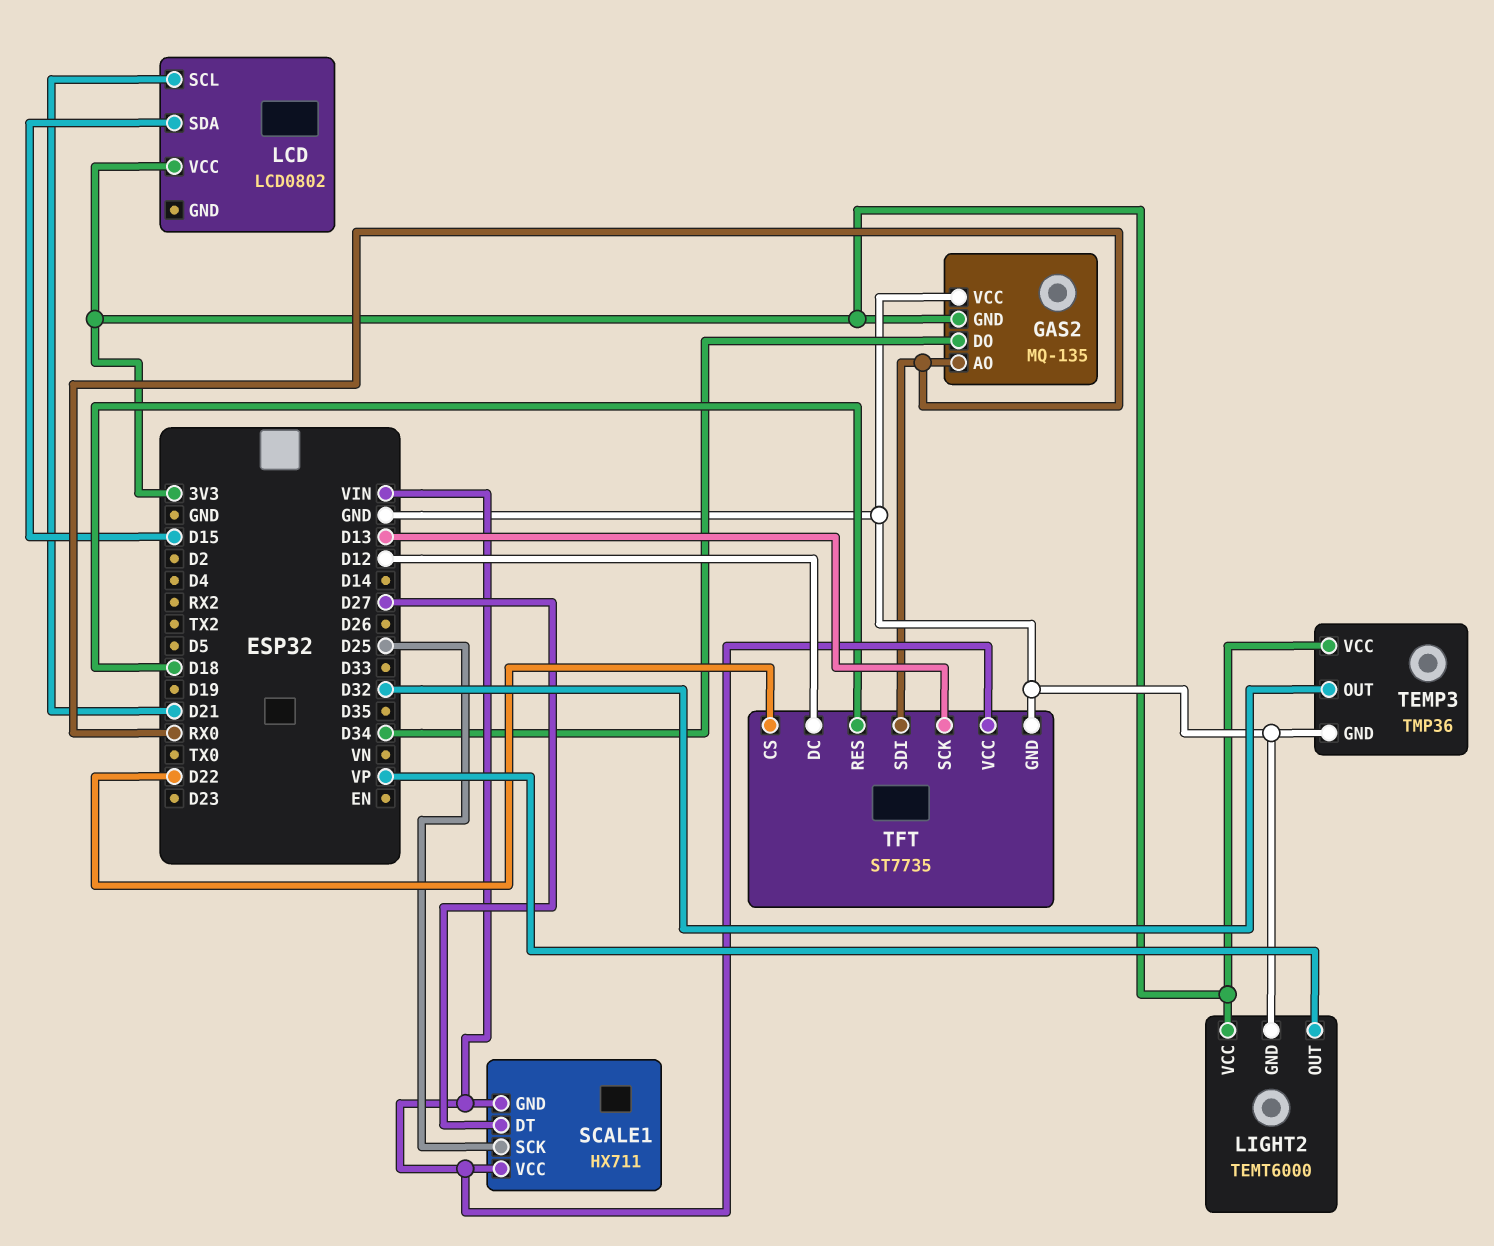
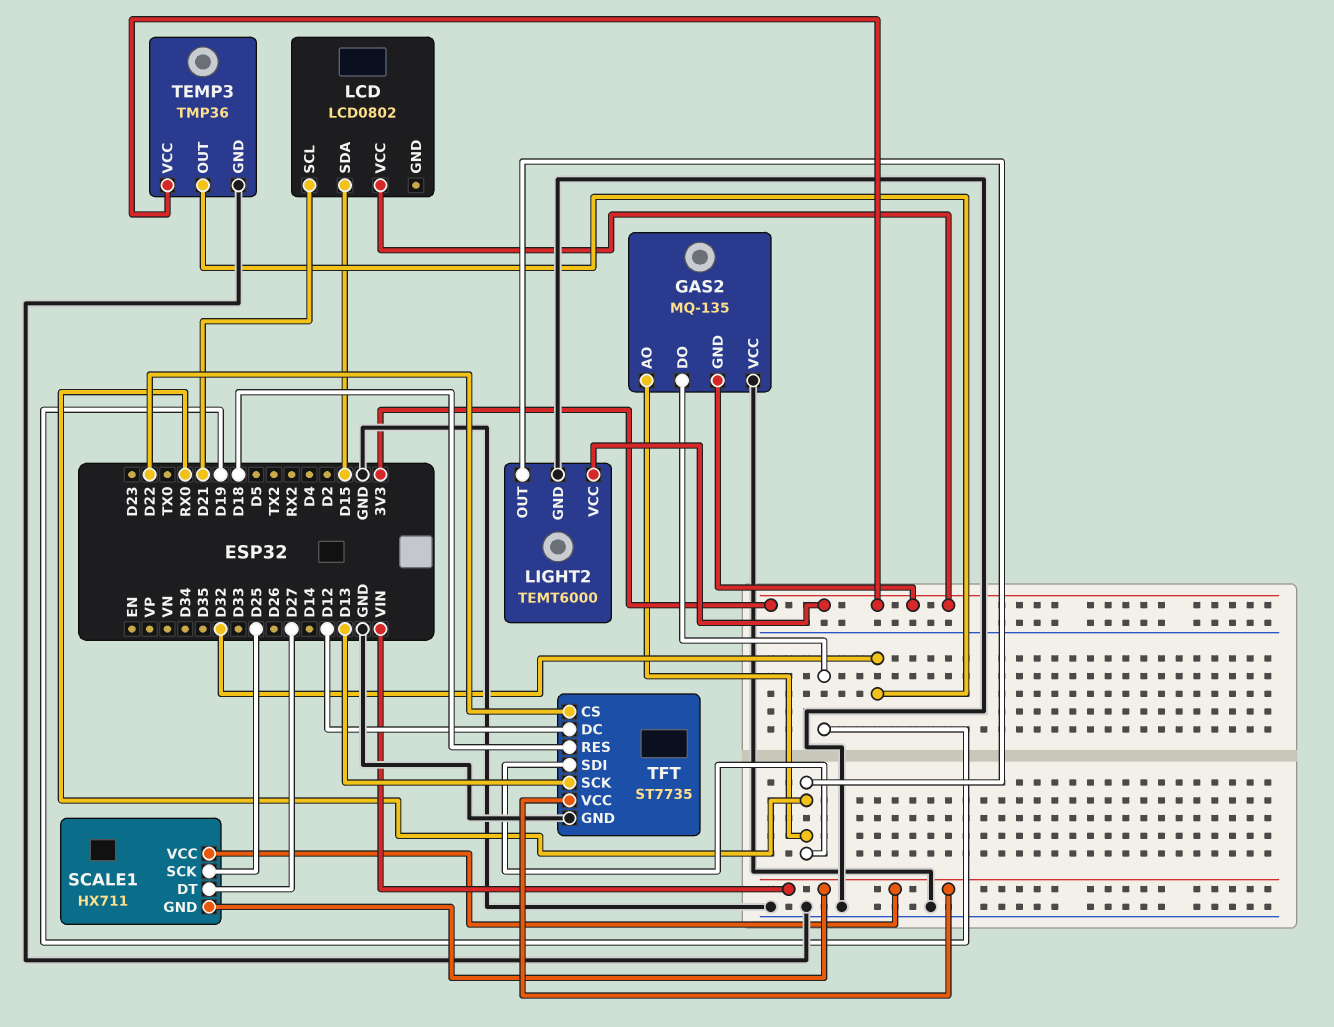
GAS2 pin DO: D34 -> D19
LIGHT2 pin OUT: VP -> RX0

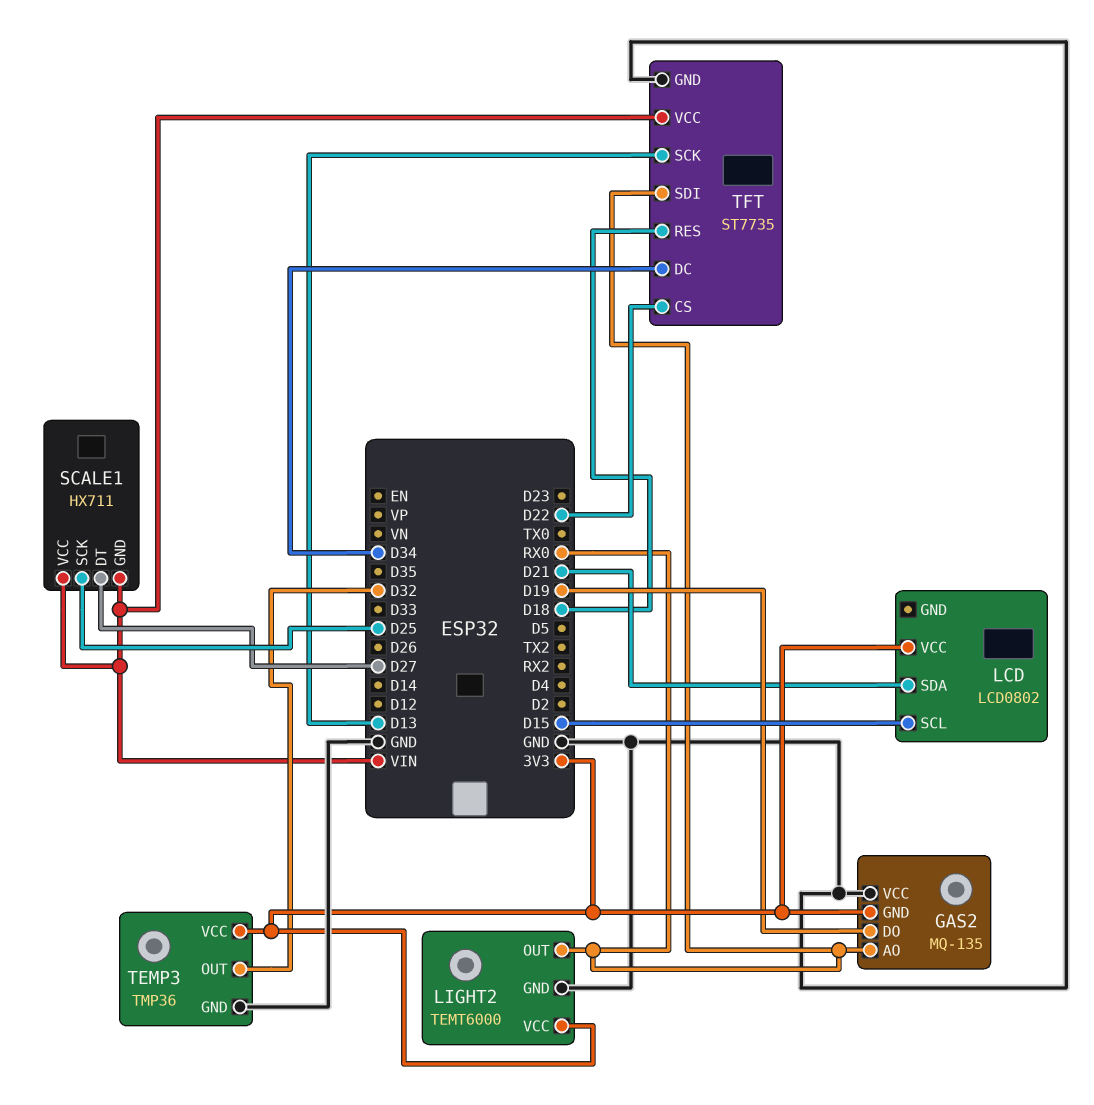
LCD pin SCL: D21 -> D15
LCD pin SDA: D15 -> D21
TFT pin DC: D12 -> D34

